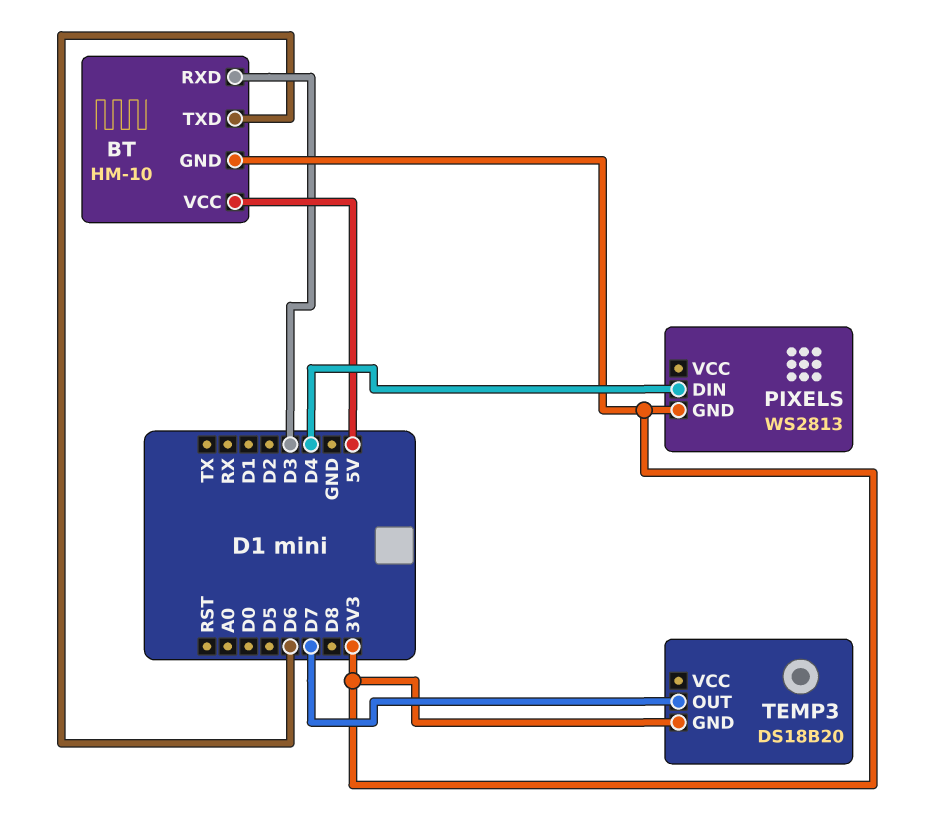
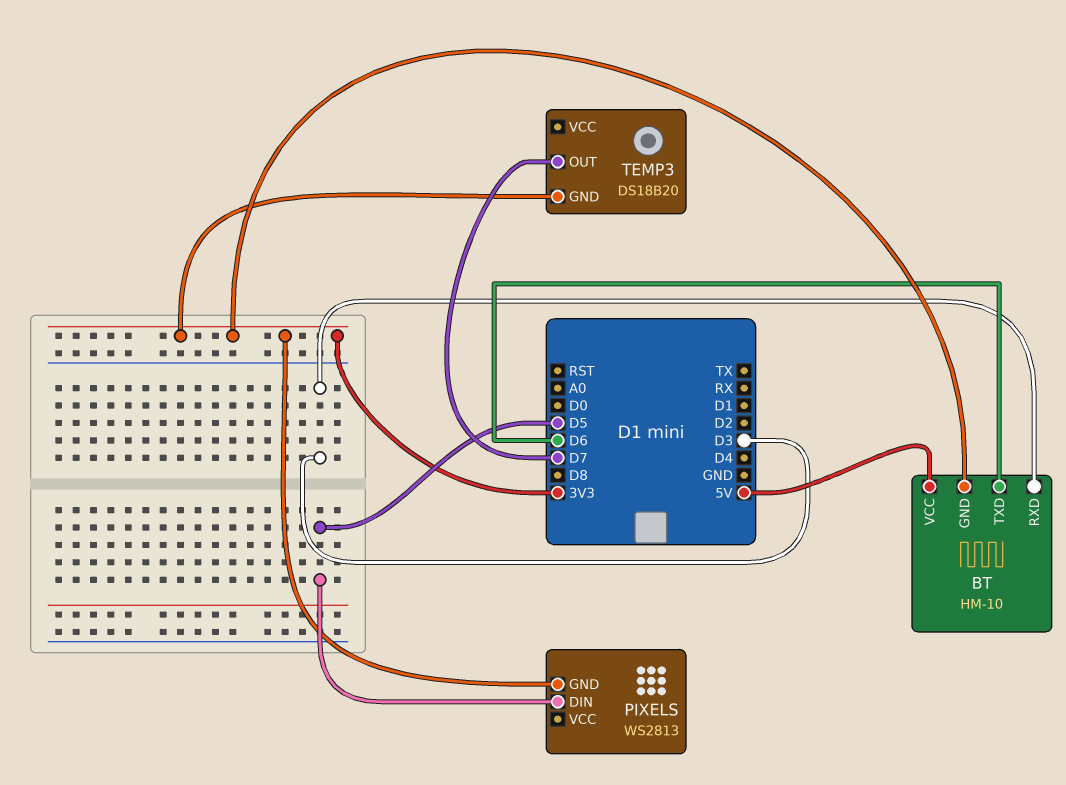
PIXELS pin DIN: D4 -> D5

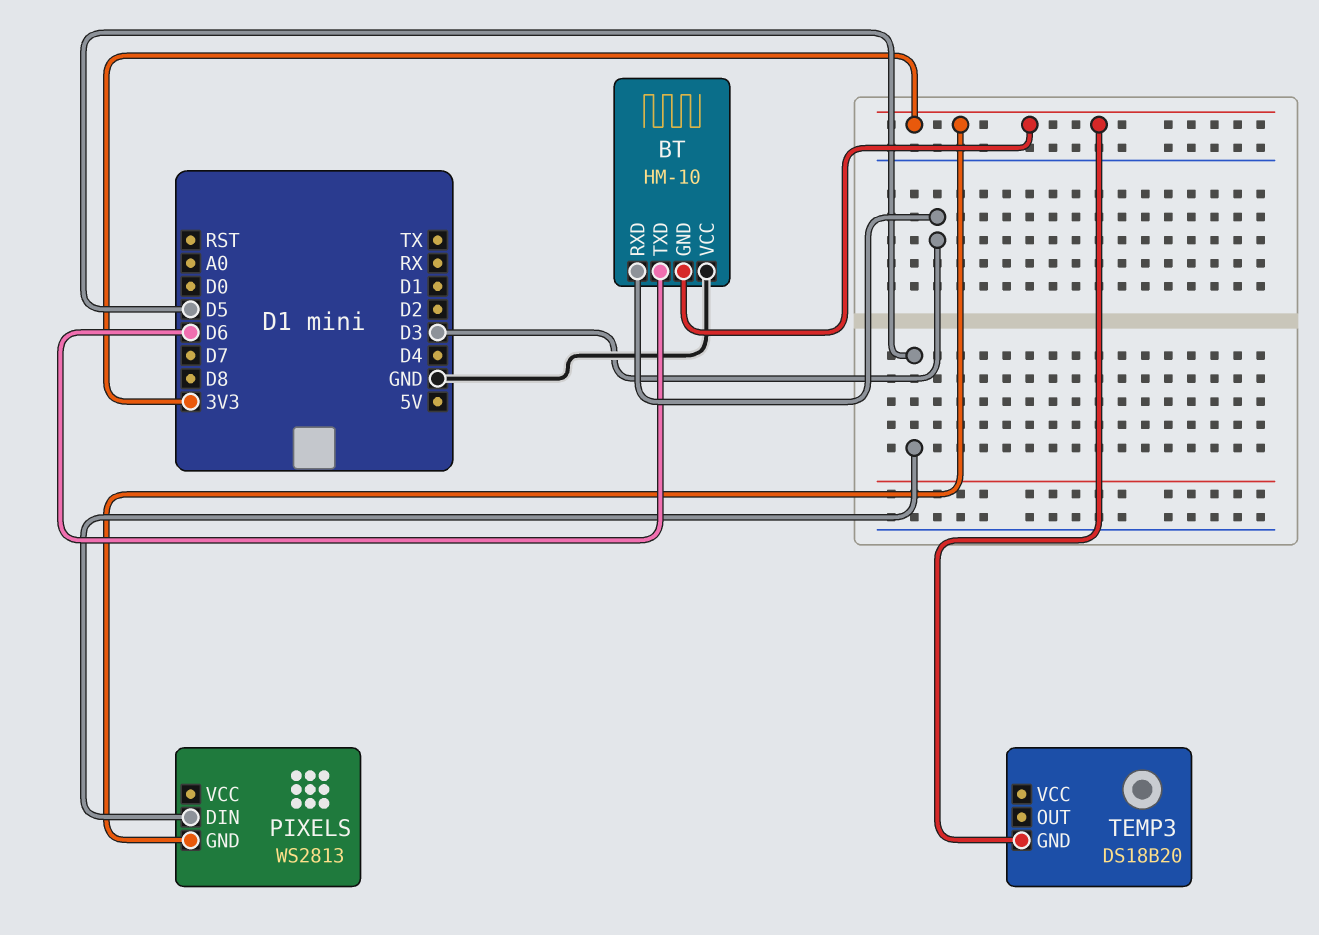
BT pin VCC: 5V -> GND
TEMP3 pin OUT: D7 -> none

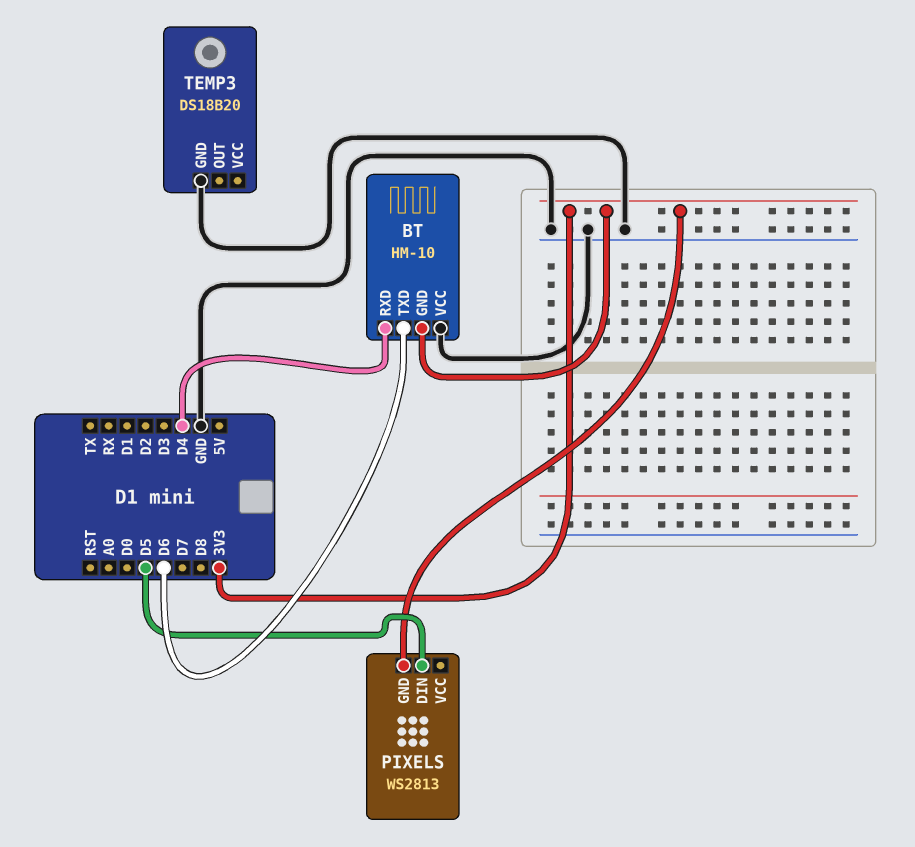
BT pin RXD: D3 -> D4
TEMP3 pin GND: 3V3 -> GND

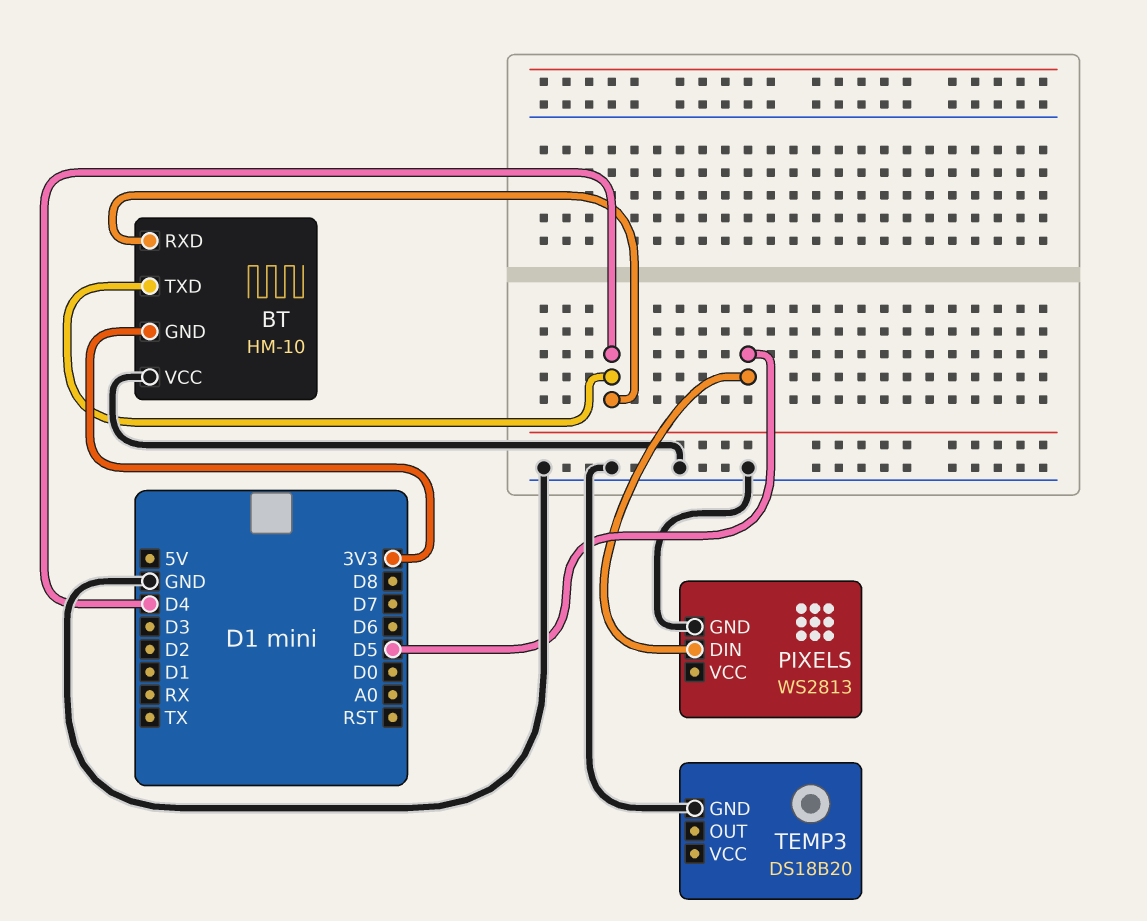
BT pin TXD: D6 -> D4
PIXELS pin GND: 3V3 -> GND

